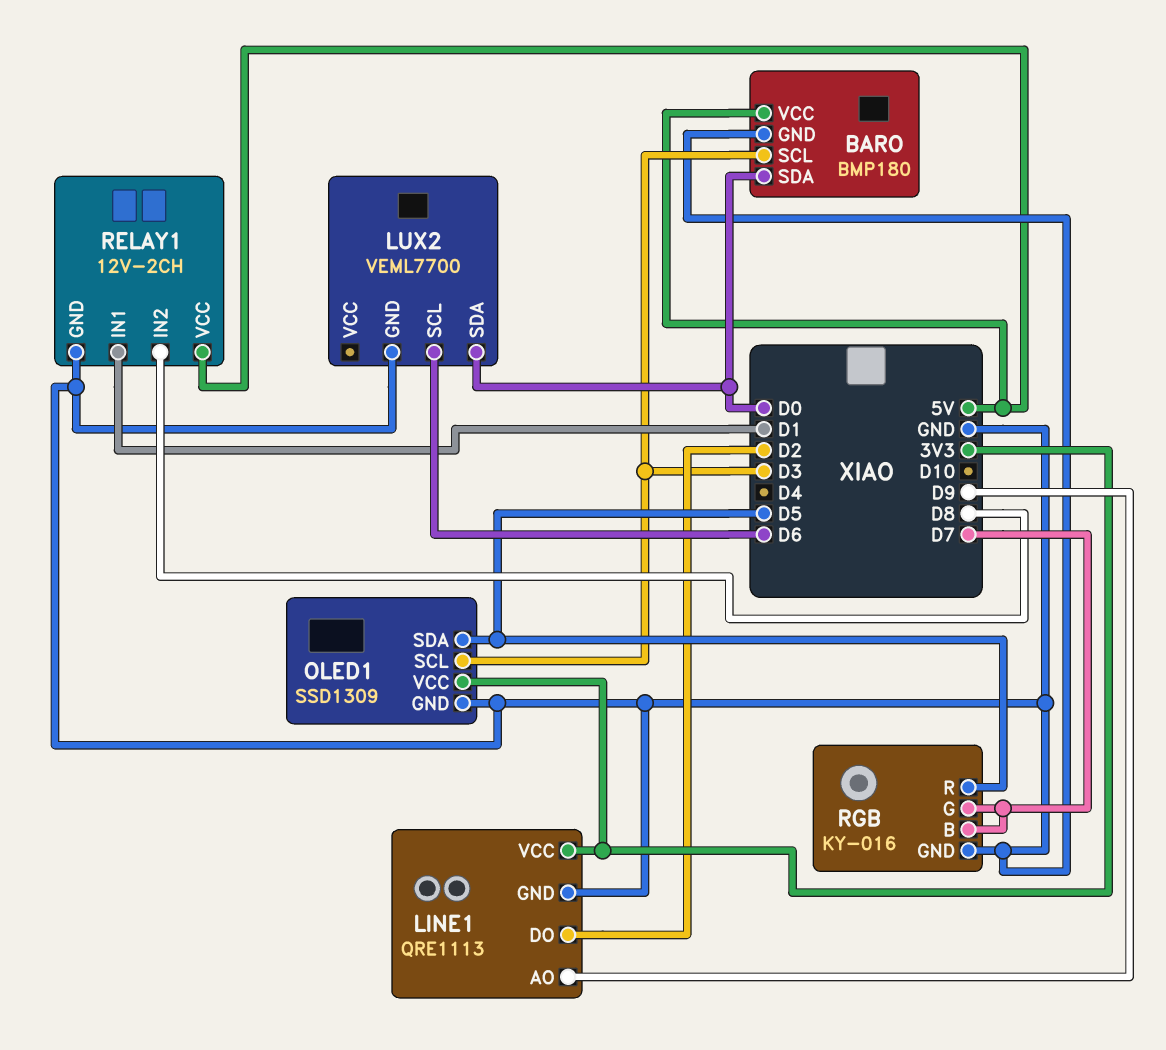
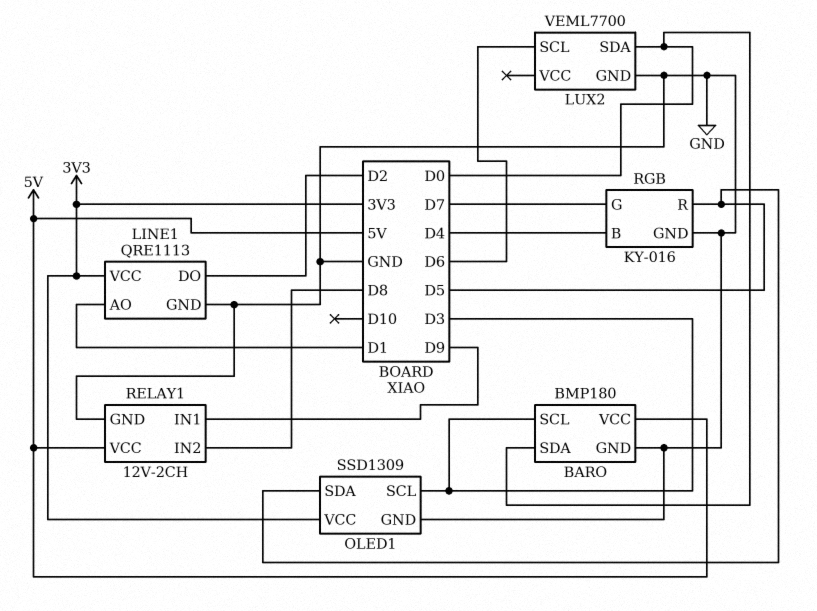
LINE1 pin AO: D9 -> D1
RELAY1 pin IN1: D1 -> D9
RGB pin B: D7 -> D4

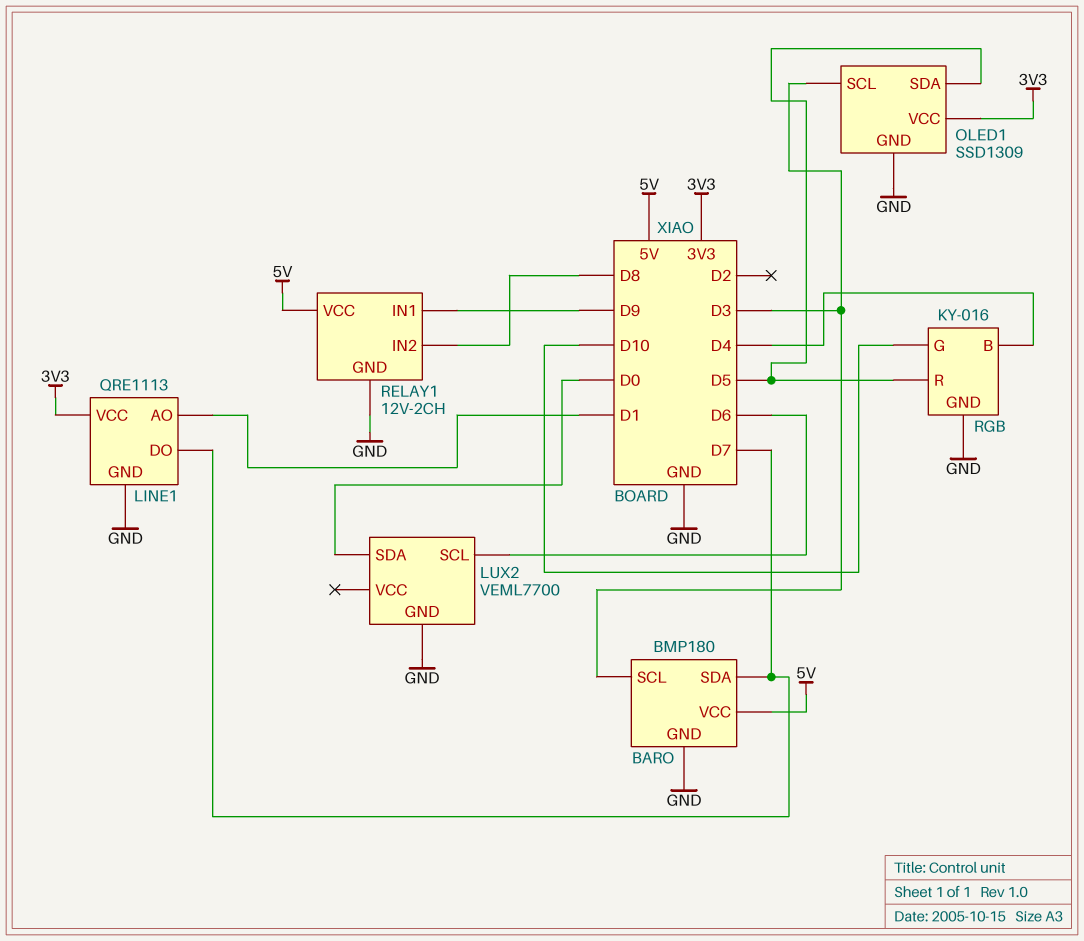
BARO pin SDA: D0 -> D7
LINE1 pin DO: D2 -> D7
RGB pin G: D7 -> D10

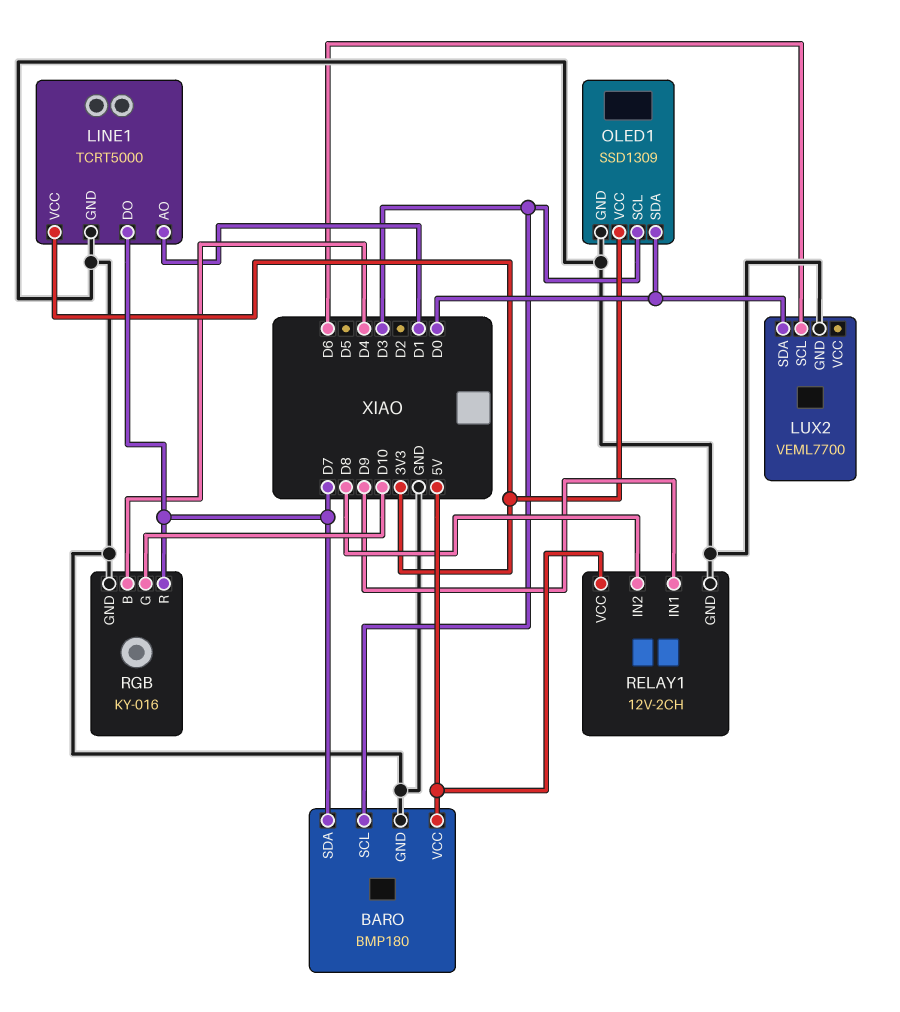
LINE1: QRE1113 -> TCRT5000
OLED1 pin SDA: D5 -> D0
RGB pin R: D5 -> D7

